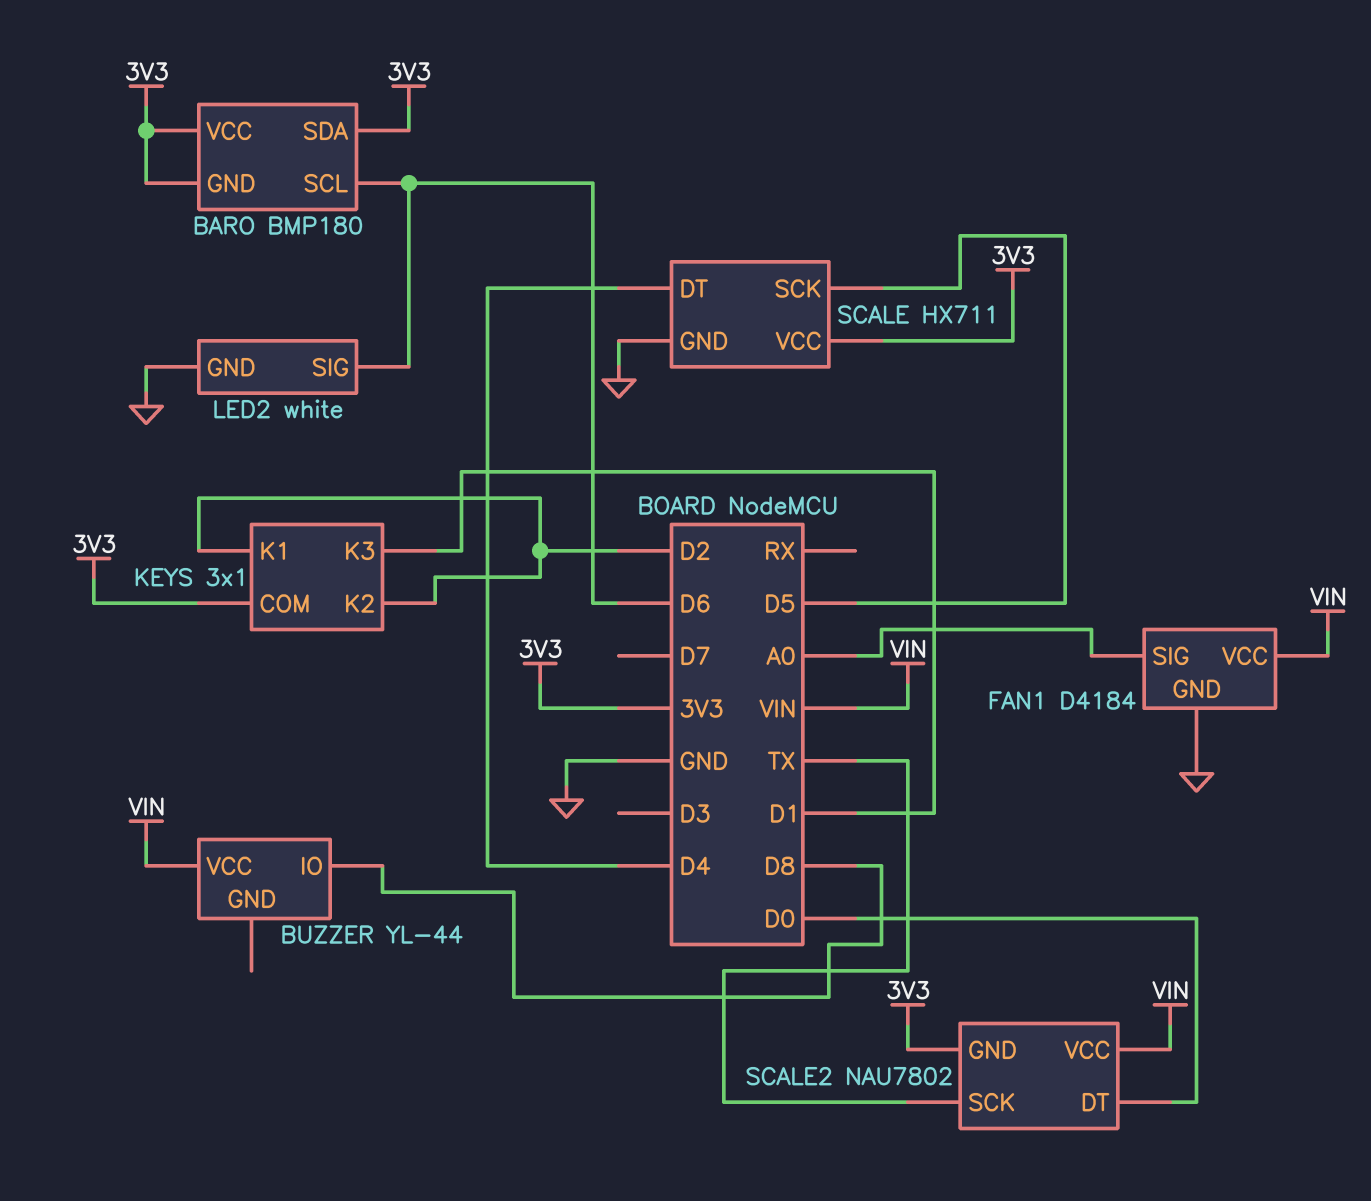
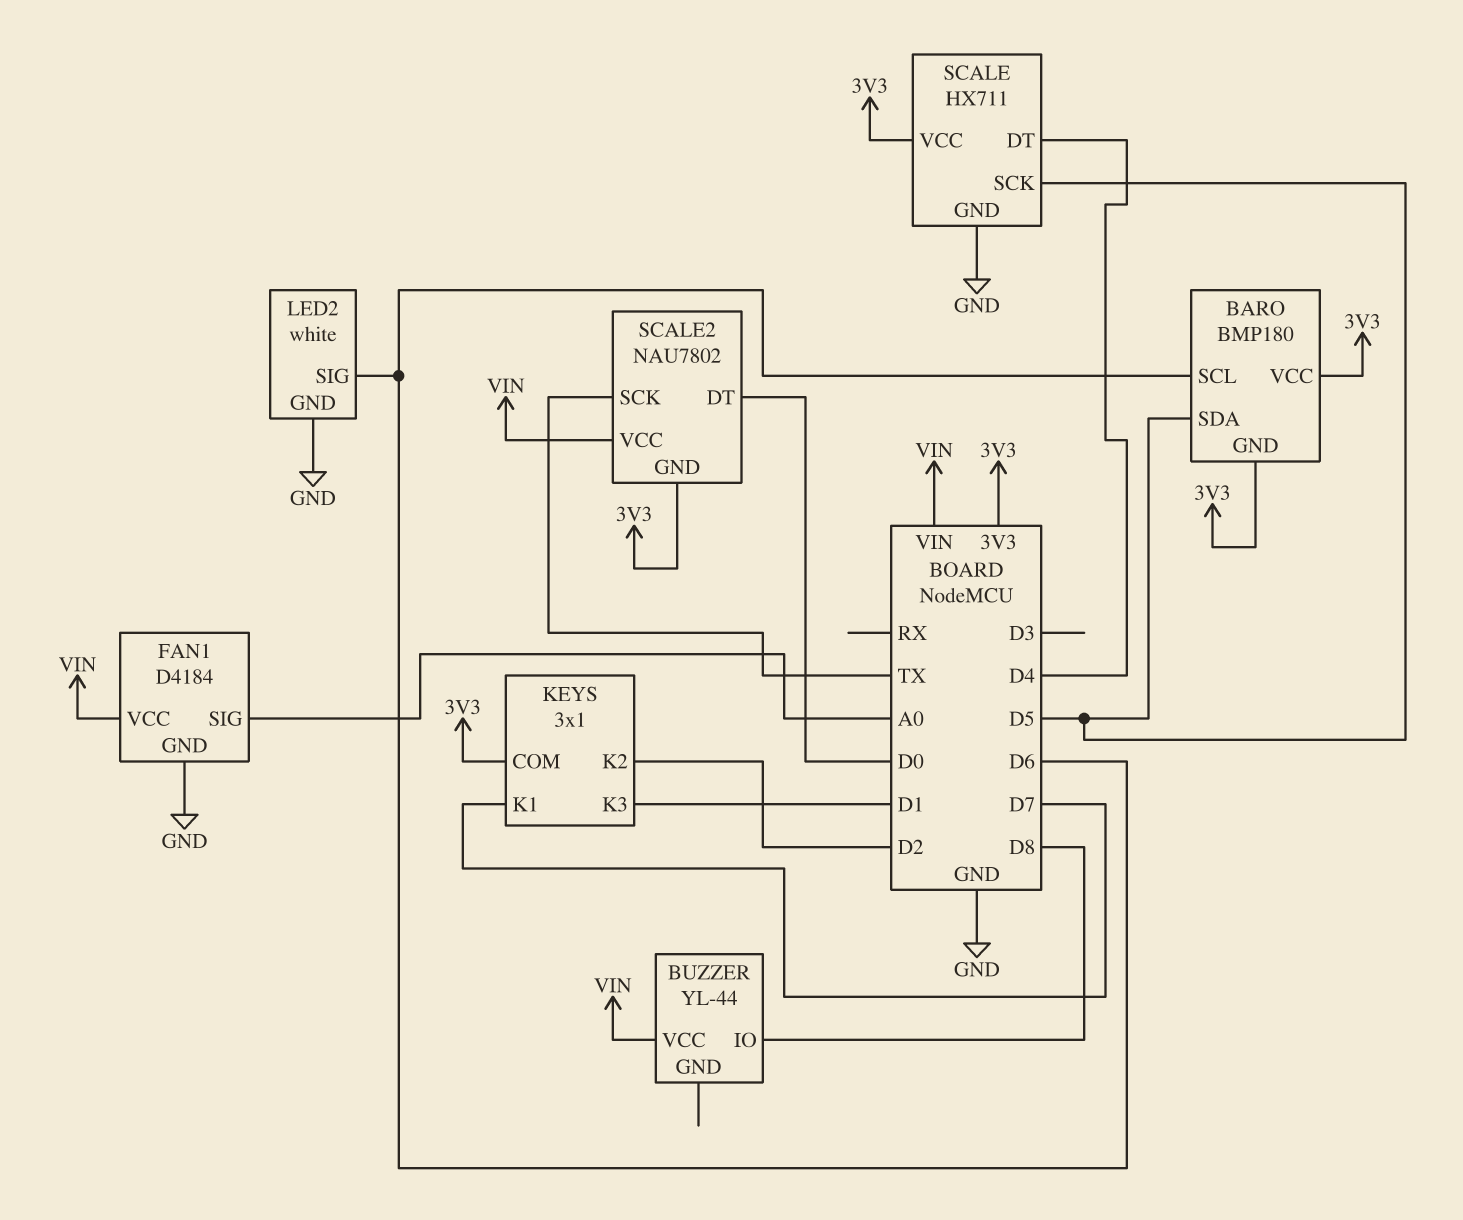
BARO pin SDA: 3V3 -> D5
KEYS pin K1: D2 -> D7

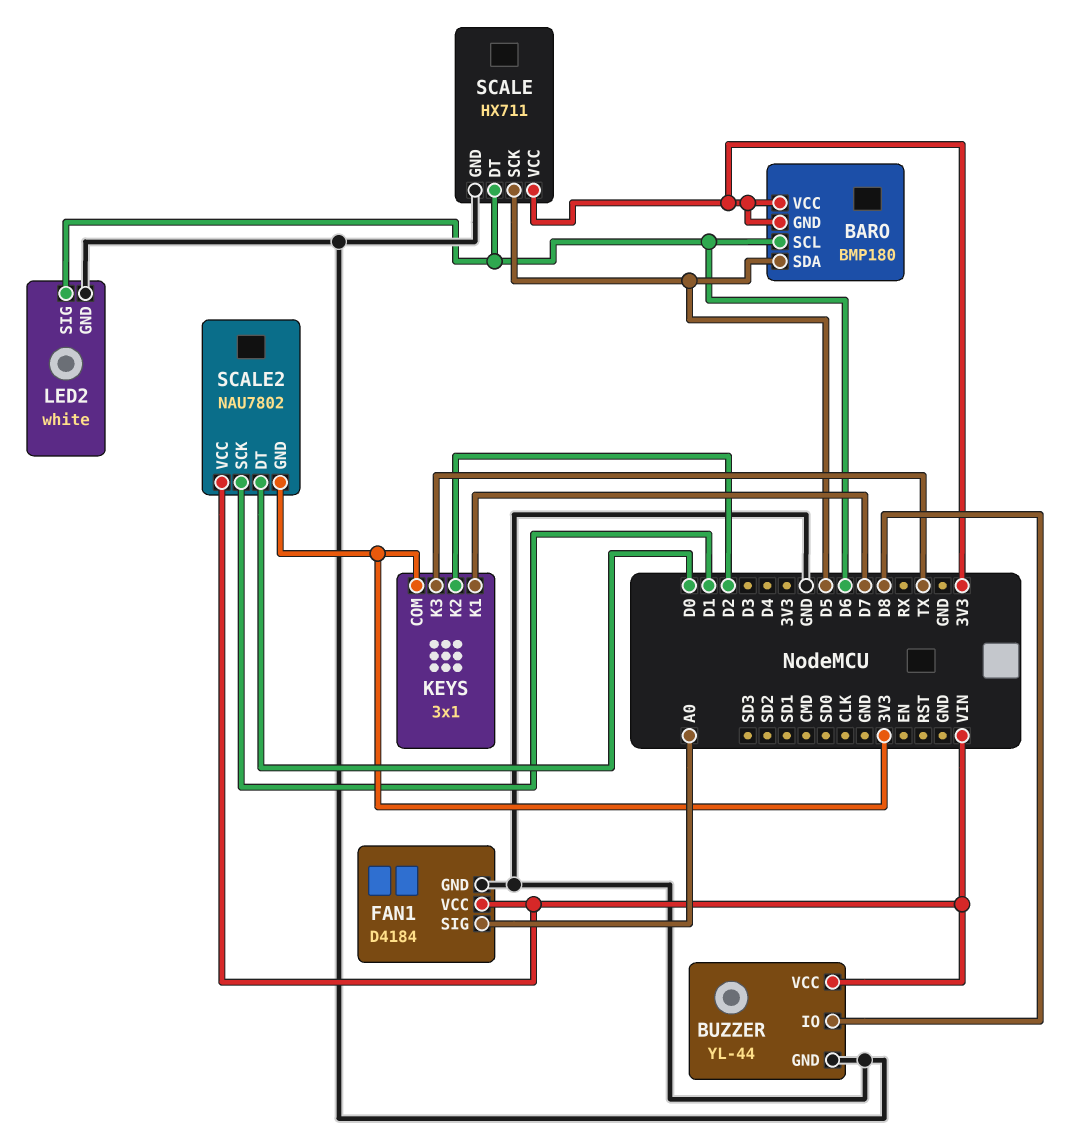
BUZZER pin GND: none -> GND
KEYS pin K3: D1 -> TX
SCALE pin DT: D4 -> D6
SCALE2 pin SCK: TX -> D1

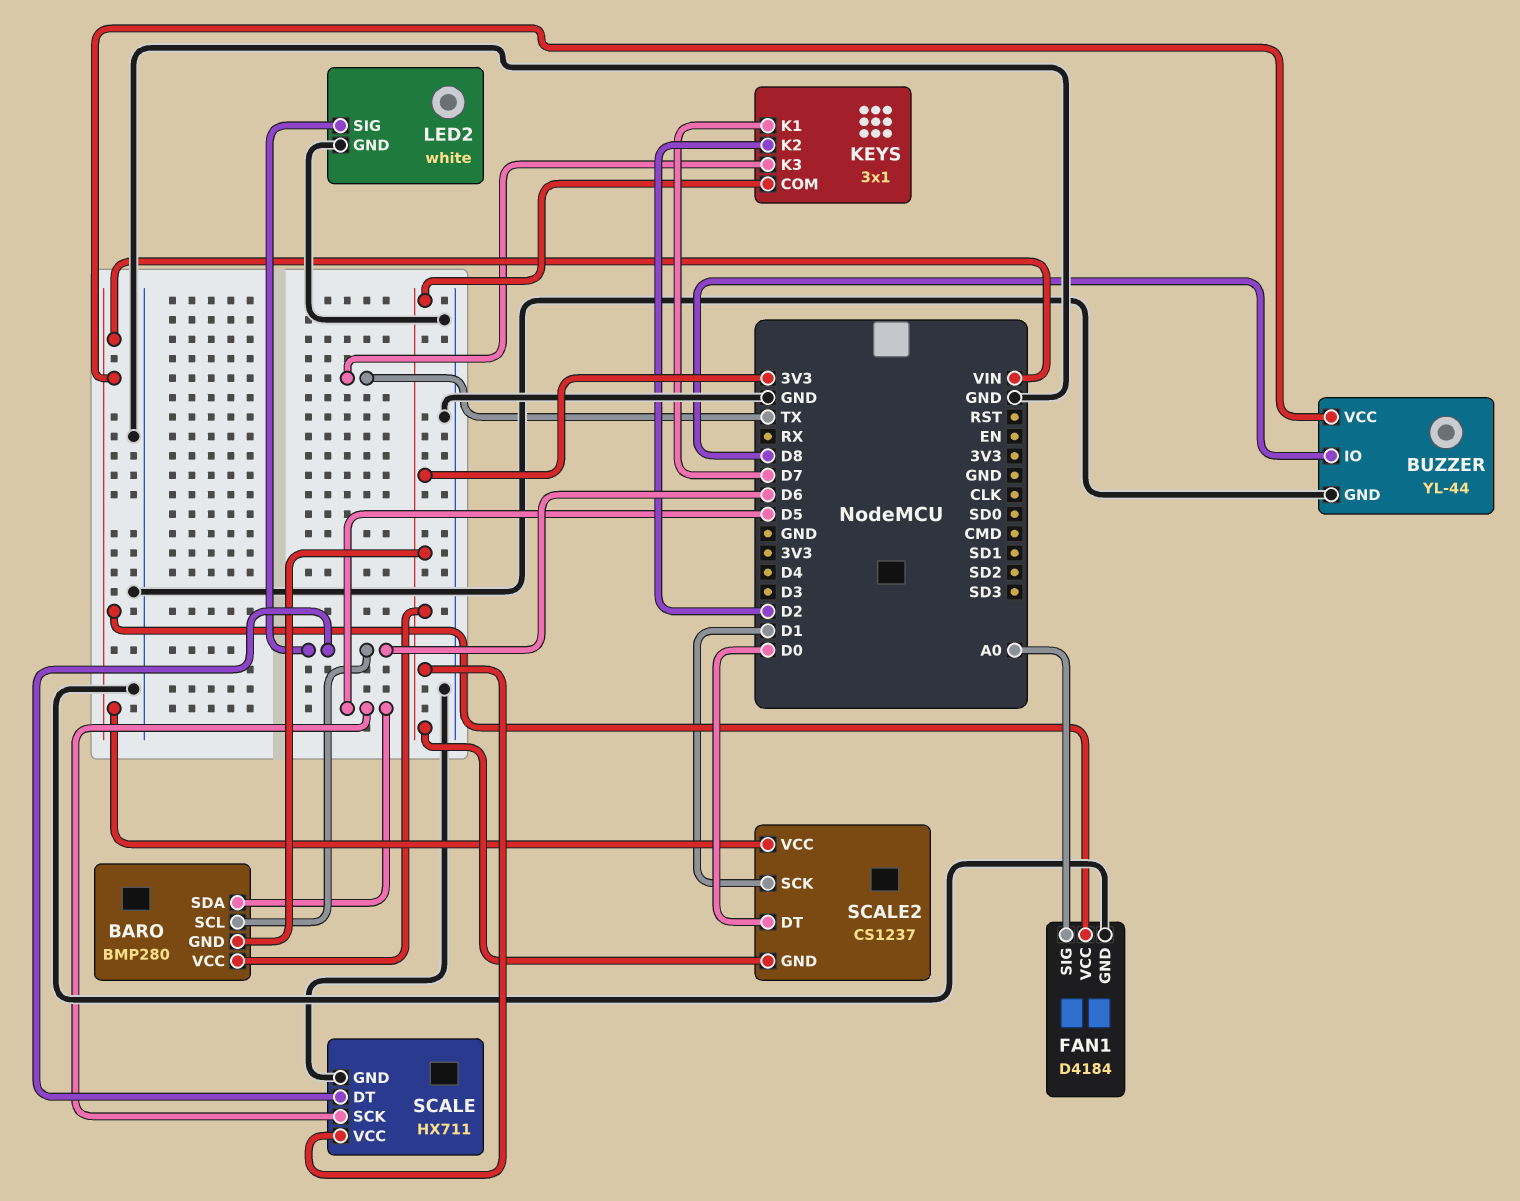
BARO: BMP180 -> BMP280
SCALE2: NAU7802 -> CS1237

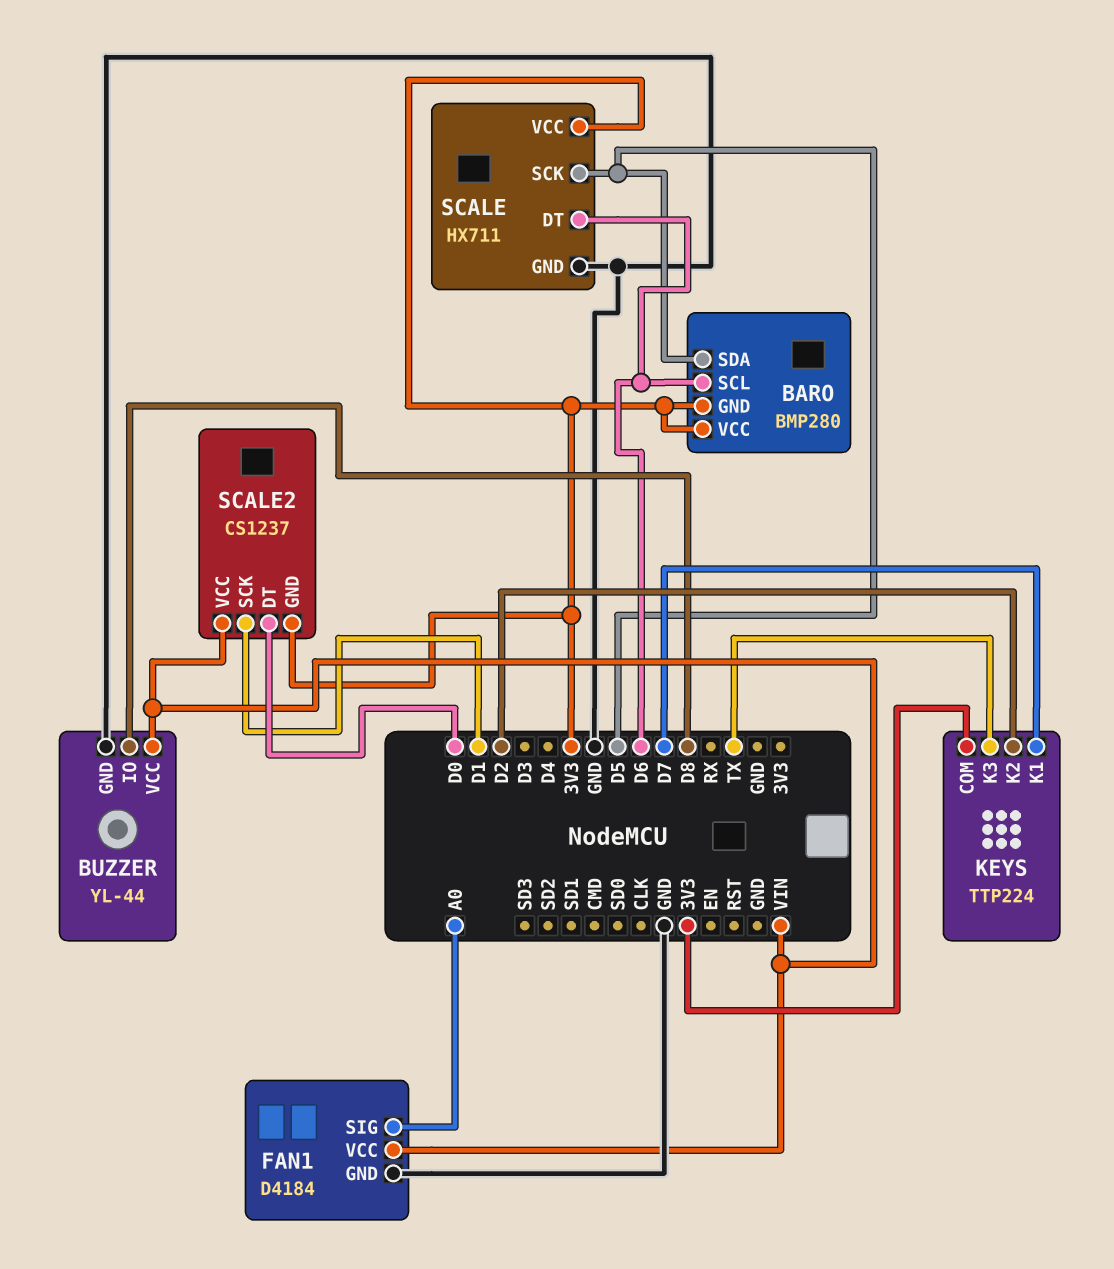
KEYS: 3x1 -> TTP224
LED2: white -> none
LED2 pin GND: GND -> none
LED2 pin SIG: D6 -> none

